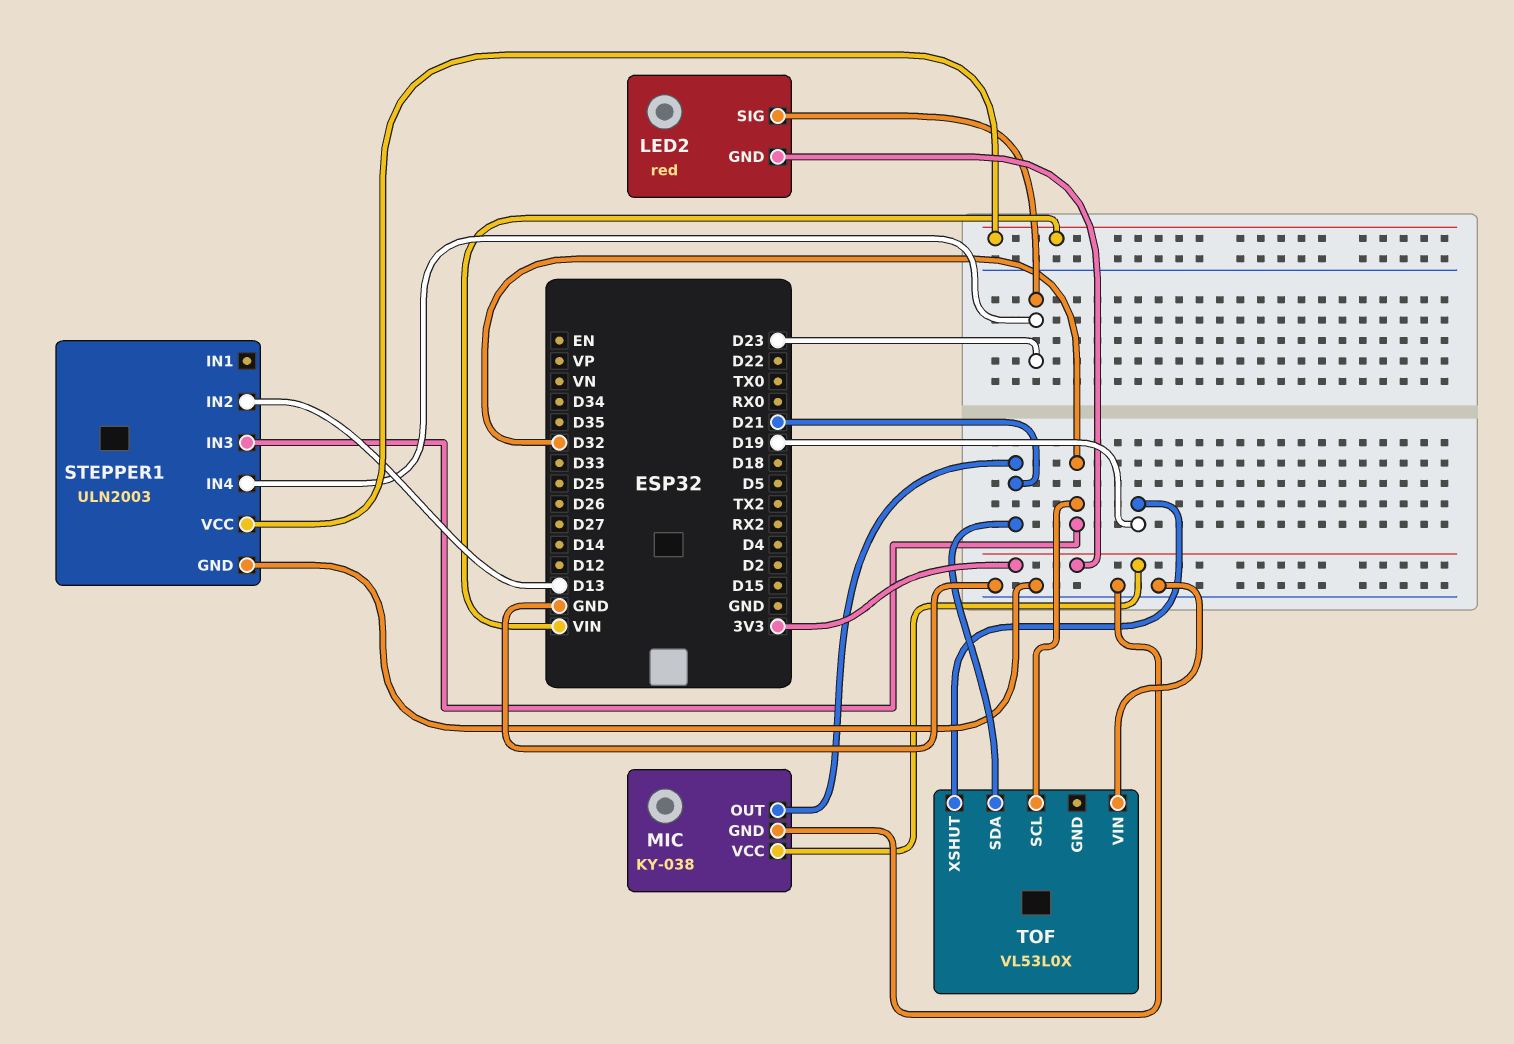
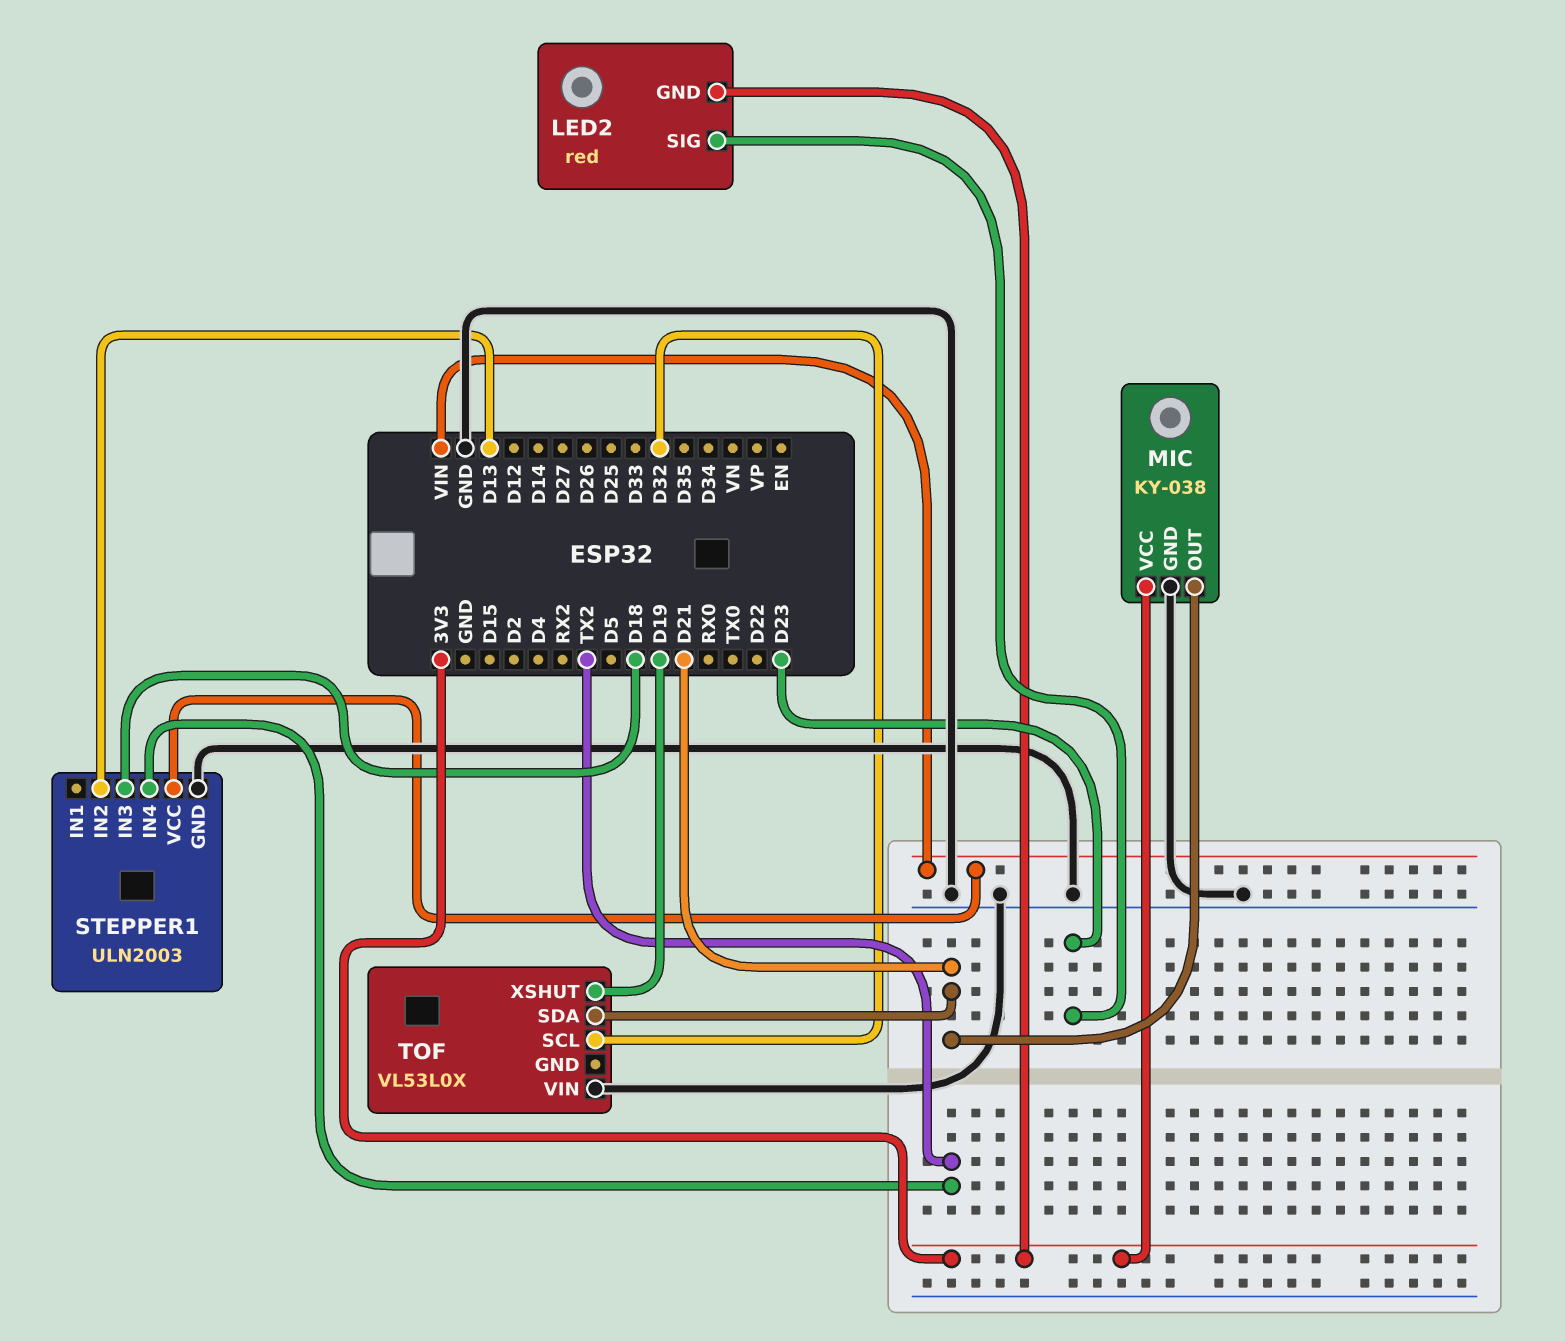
STEPPER1 pin IN3: D32 -> D18
STEPPER1 pin IN4: D23 -> TX2

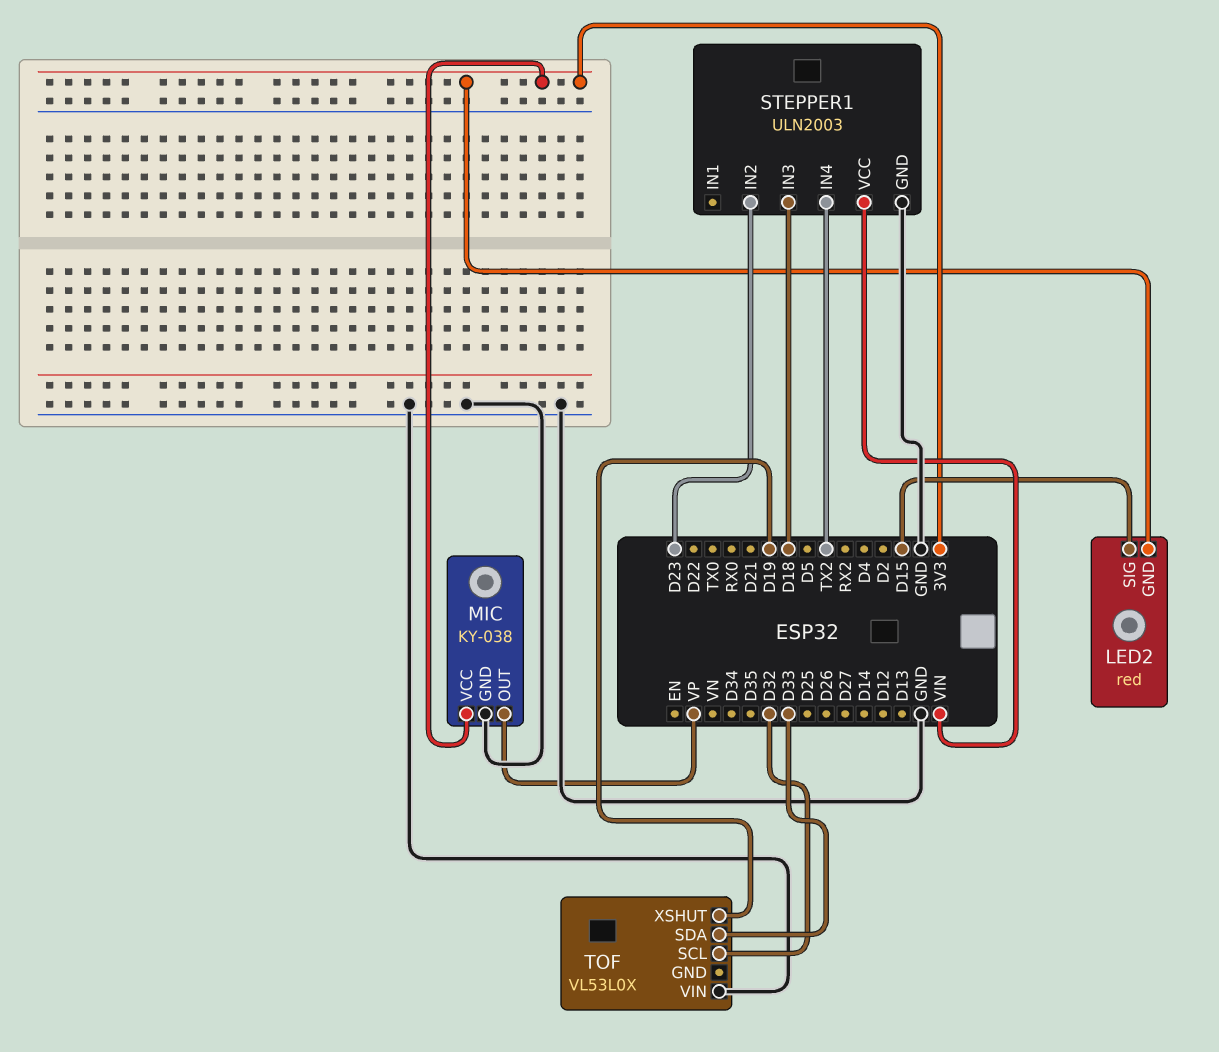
LED2 pin SIG: D23 -> D15
MIC pin OUT: D21 -> VP
STEPPER1 pin IN2: D13 -> D23
TOF pin SDA: D21 -> D33

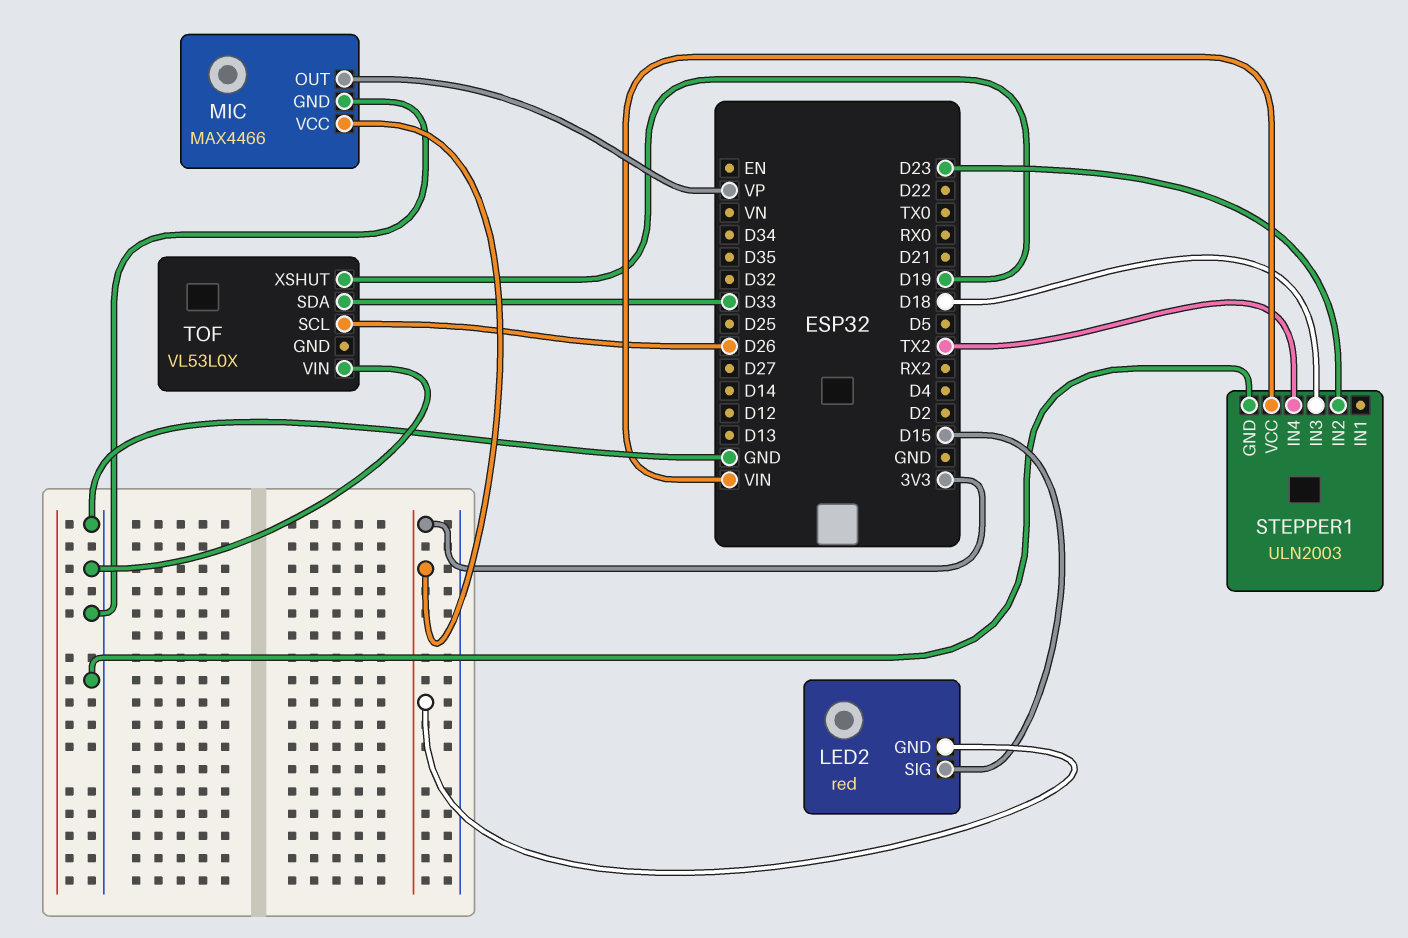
MIC: KY-038 -> MAX4466
TOF pin SCL: D32 -> D26

